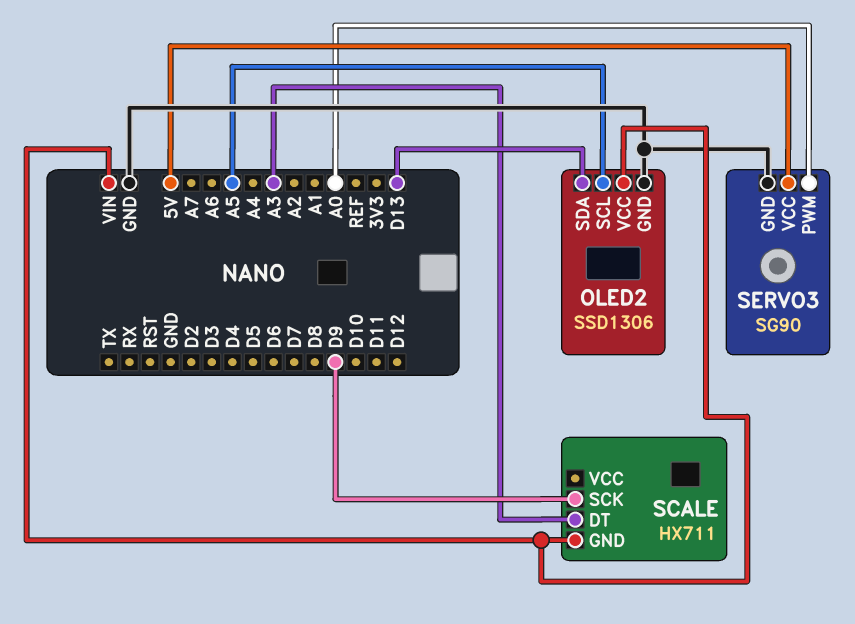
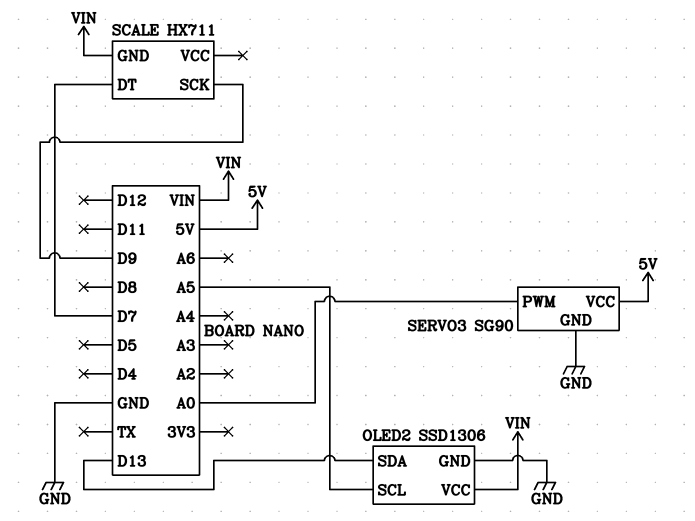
SCALE pin DT: A3 -> D7

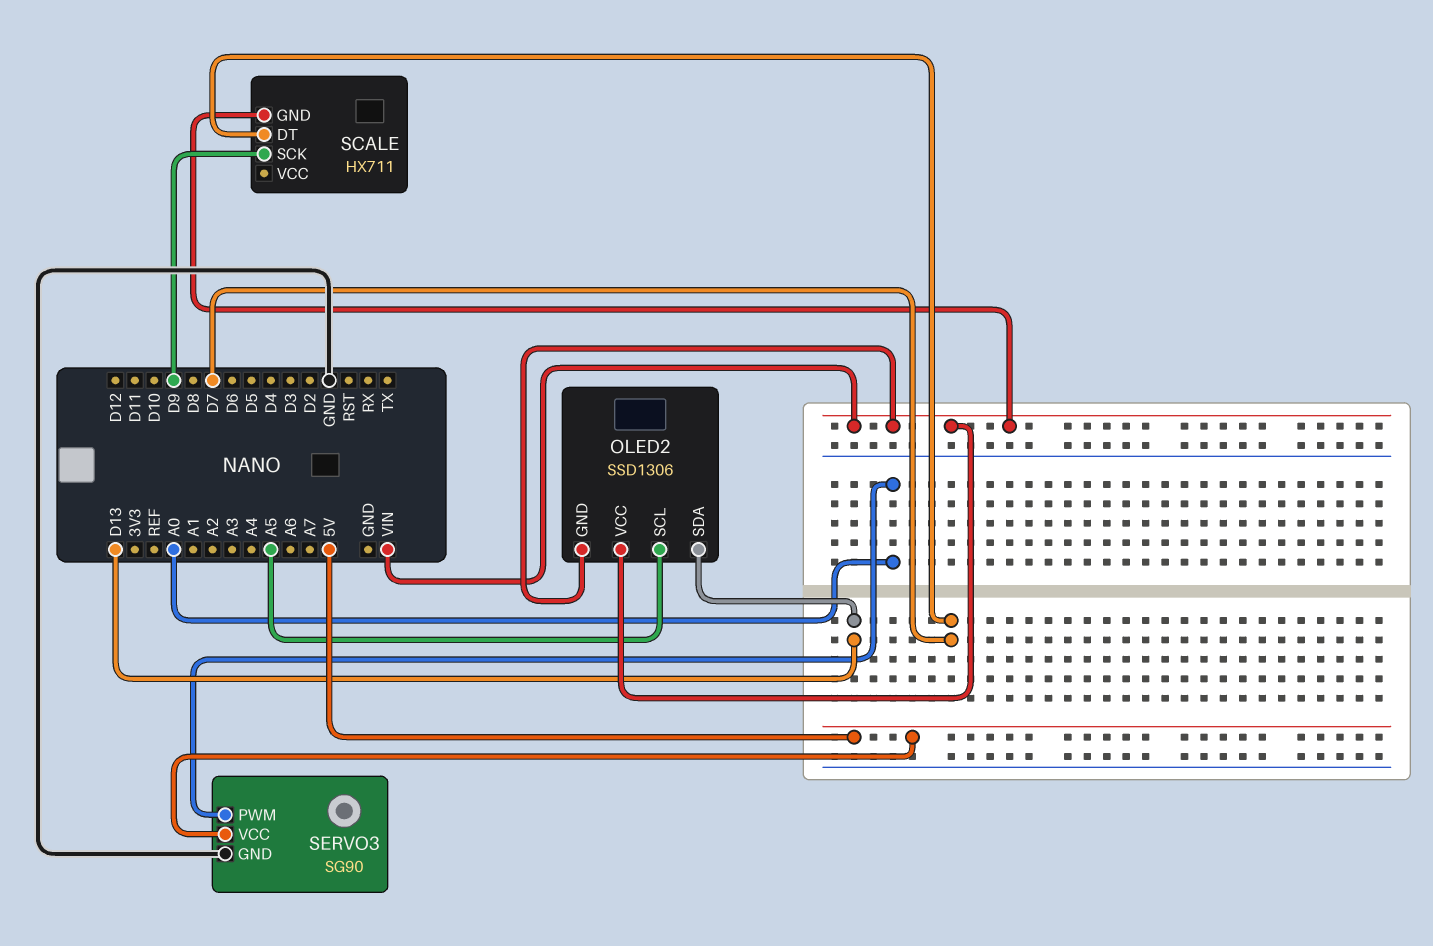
OLED2 pin GND: GND -> VIN

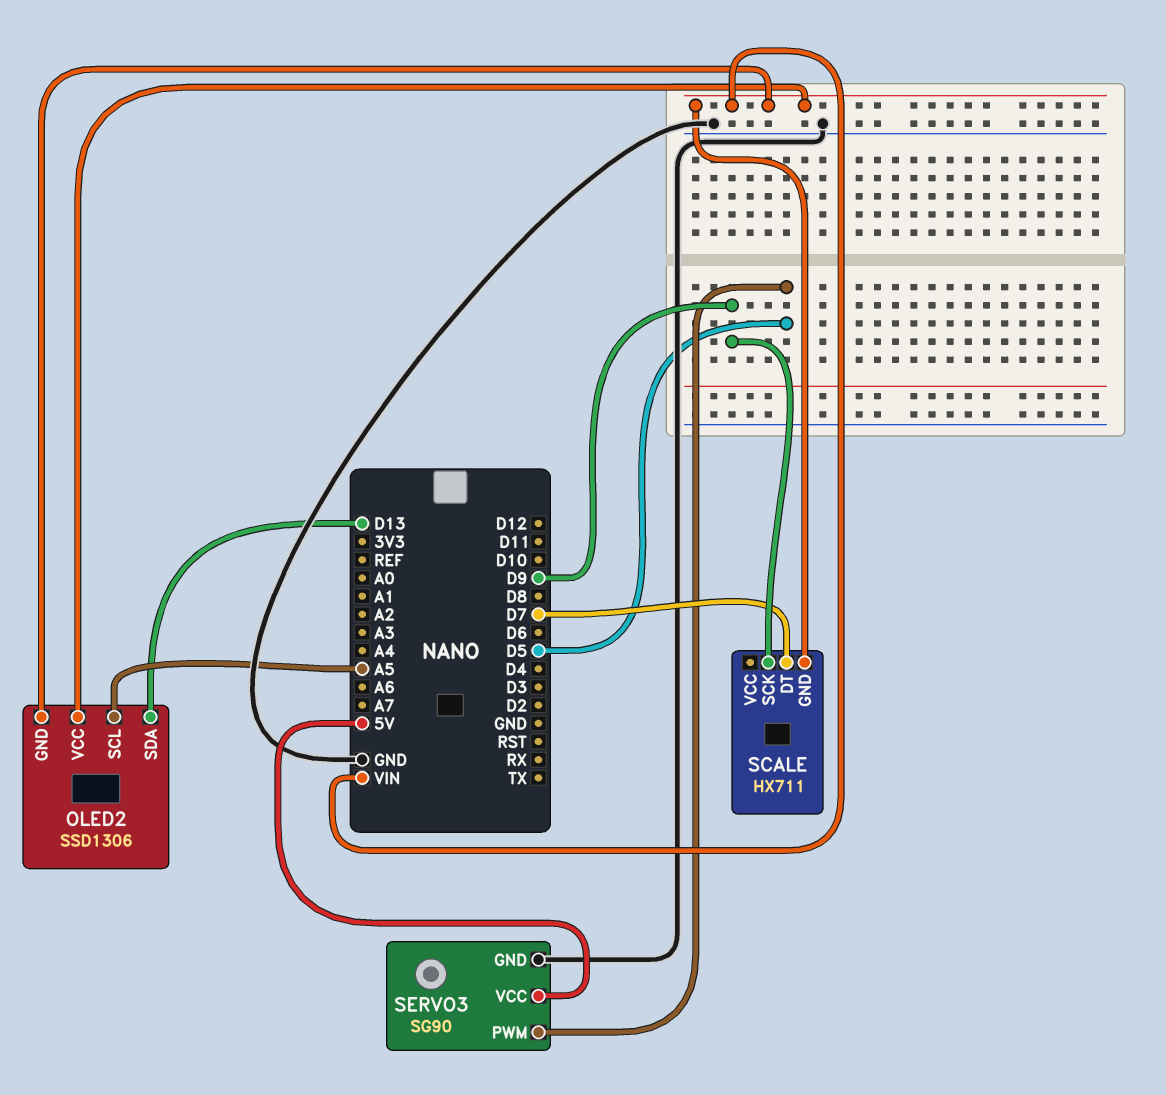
SERVO3 pin PWM: A0 -> D5

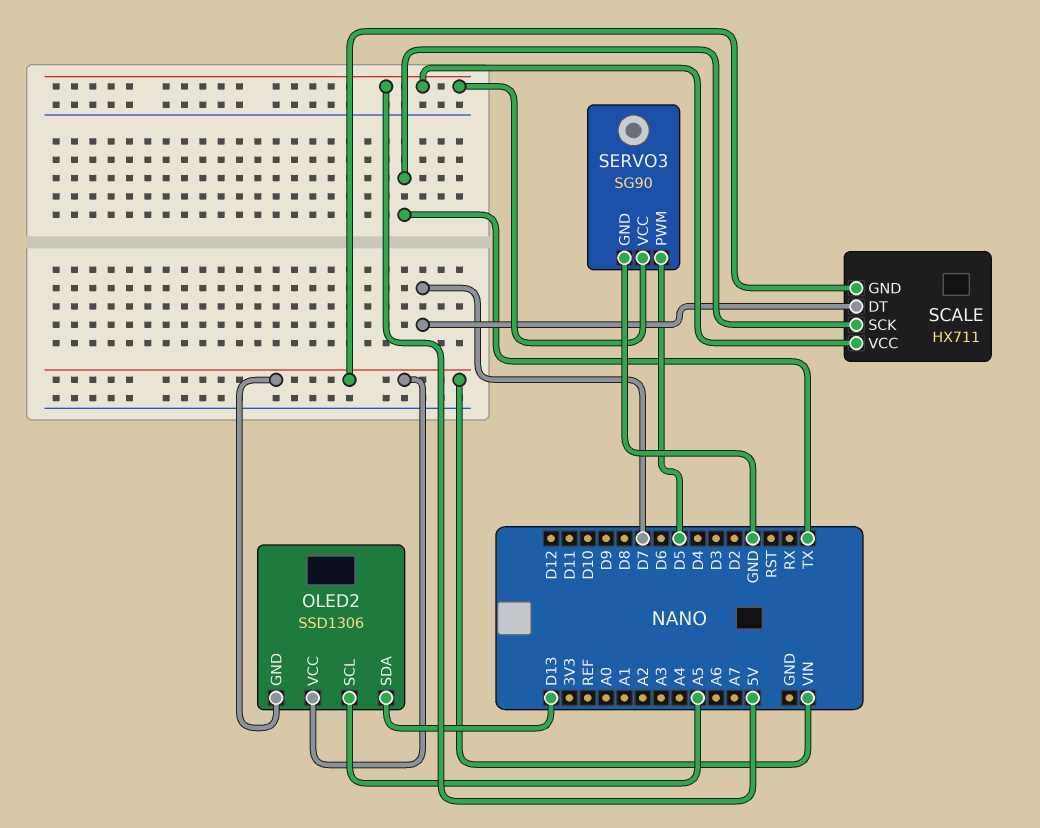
SCALE pin SCK: D9 -> TX
SCALE pin VCC: none -> 5V

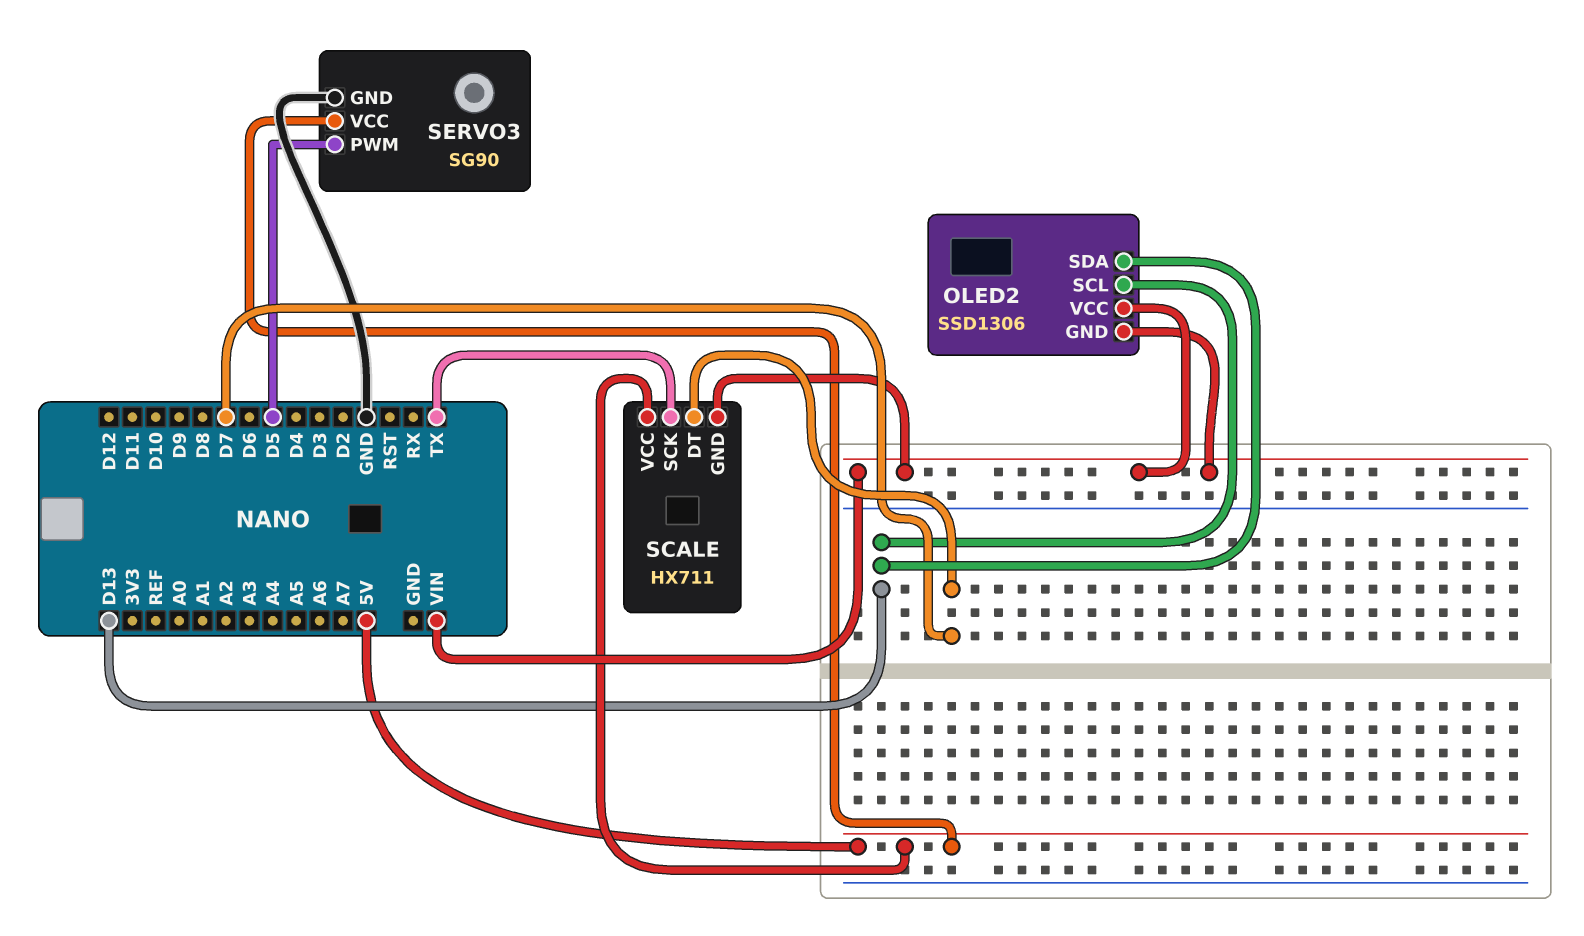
OLED2 pin SCL: A5 -> D13

